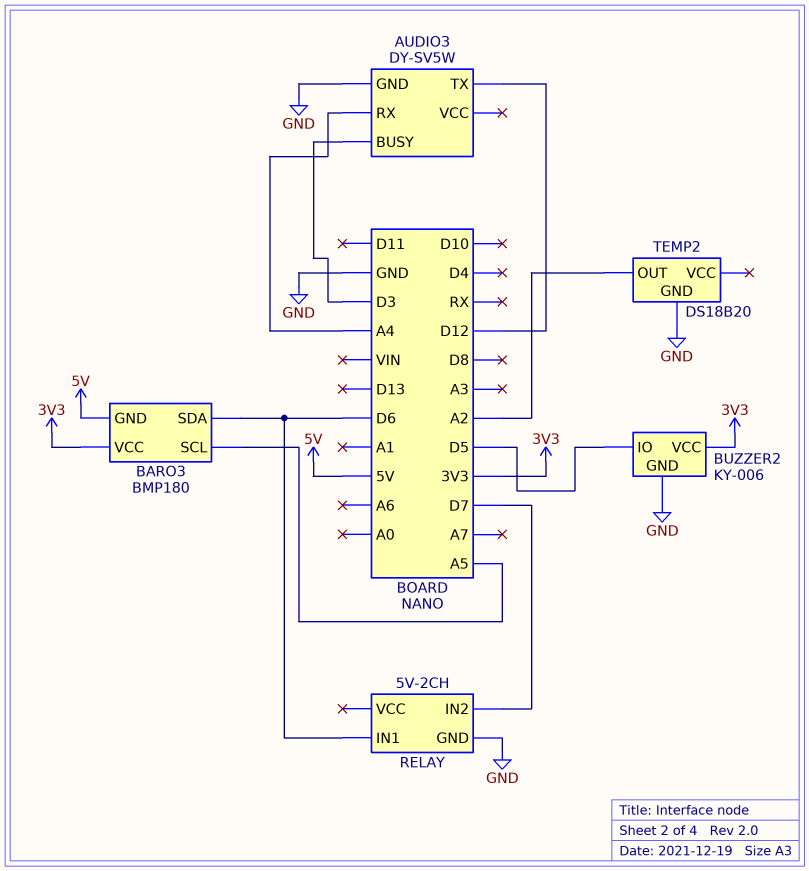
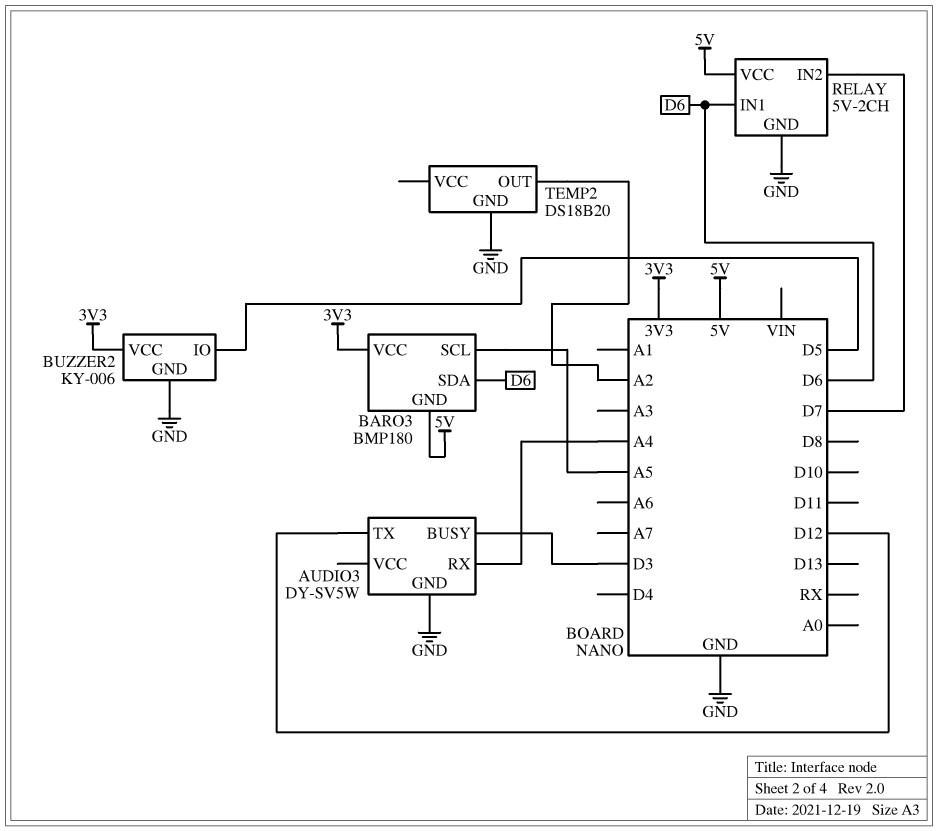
RELAY pin VCC: none -> 5V

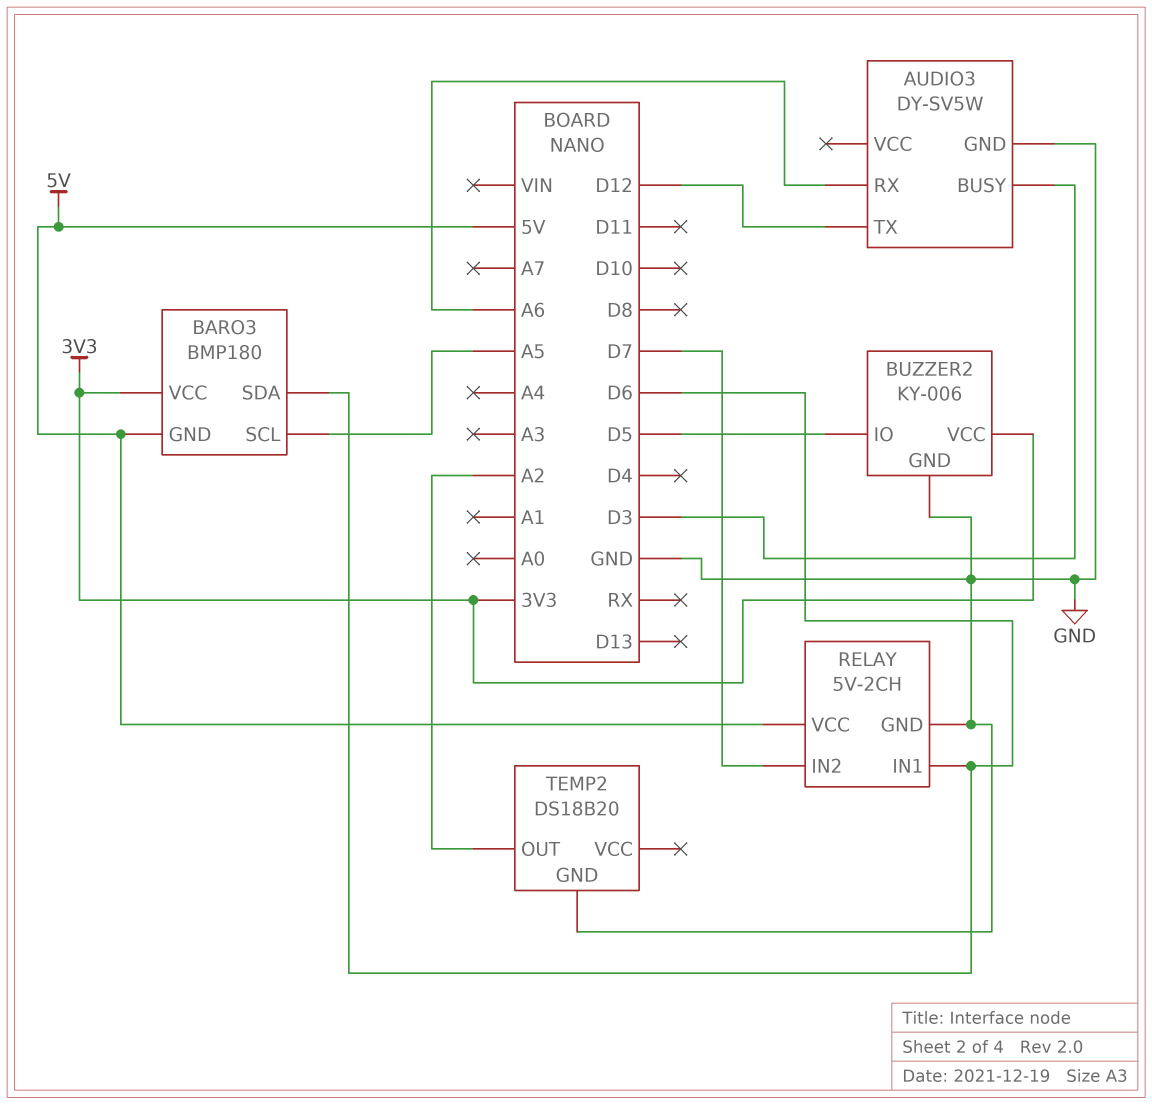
AUDIO3 pin RX: A4 -> A6

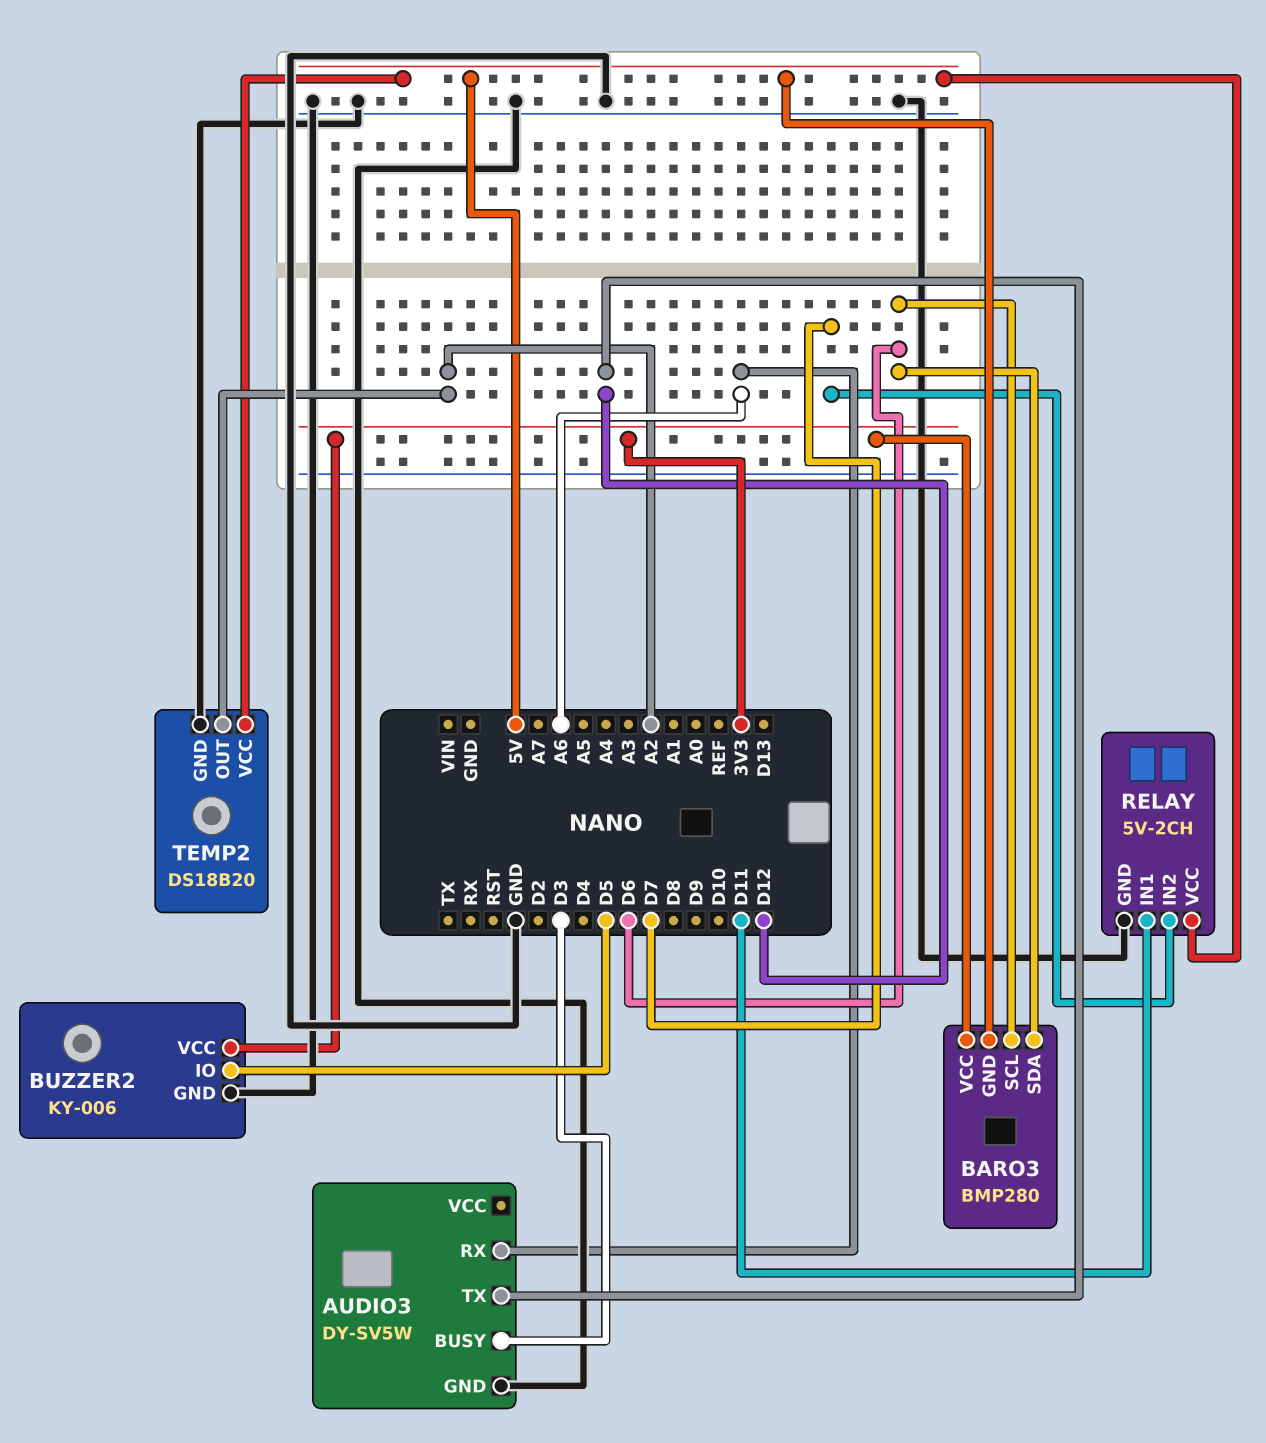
BARO3: BMP180 -> BMP280
BARO3 pin SCL: A5 -> D6
RELAY pin IN1: D6 -> D11
TEMP2 pin VCC: none -> 5V

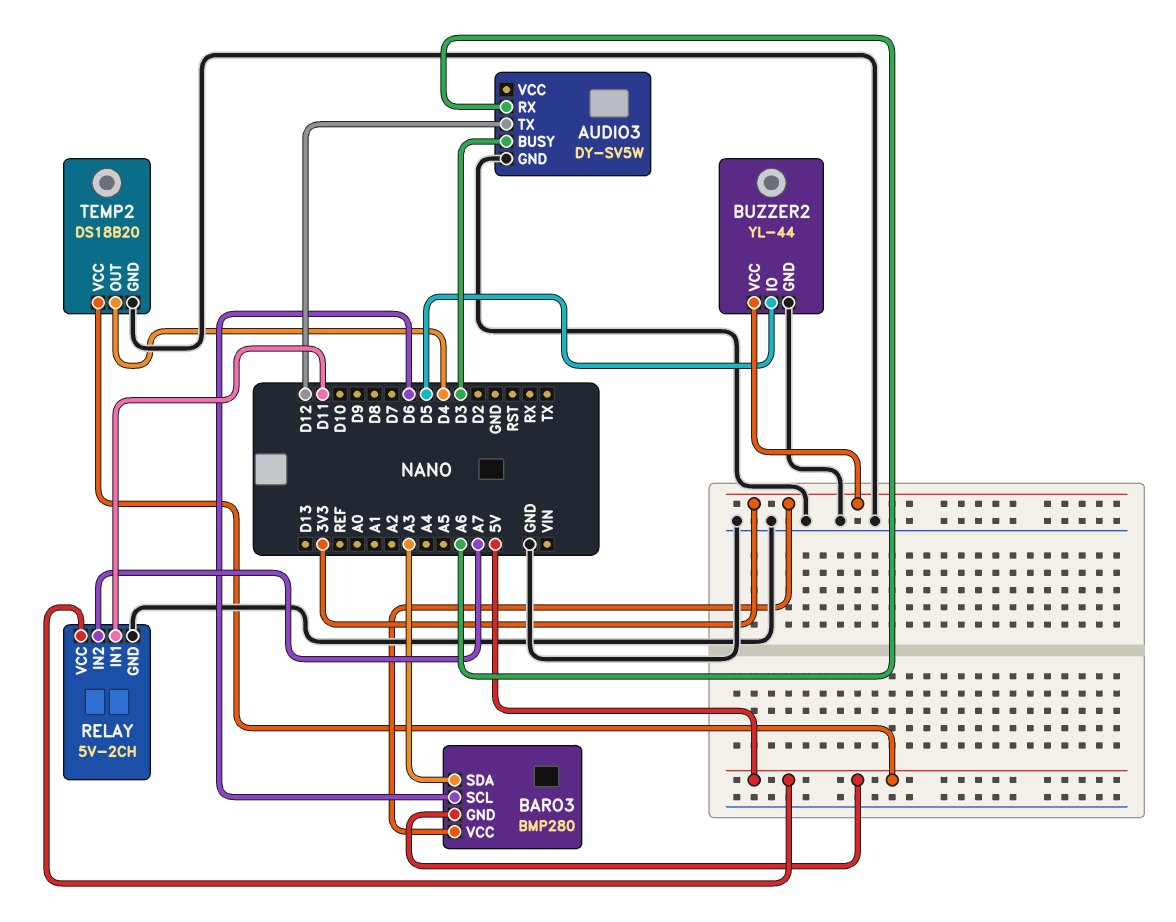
BARO3 pin SDA: D6 -> A3
BUZZER2: KY-006 -> YL-44
RELAY pin IN2: D7 -> A7
TEMP2 pin OUT: A2 -> D4

